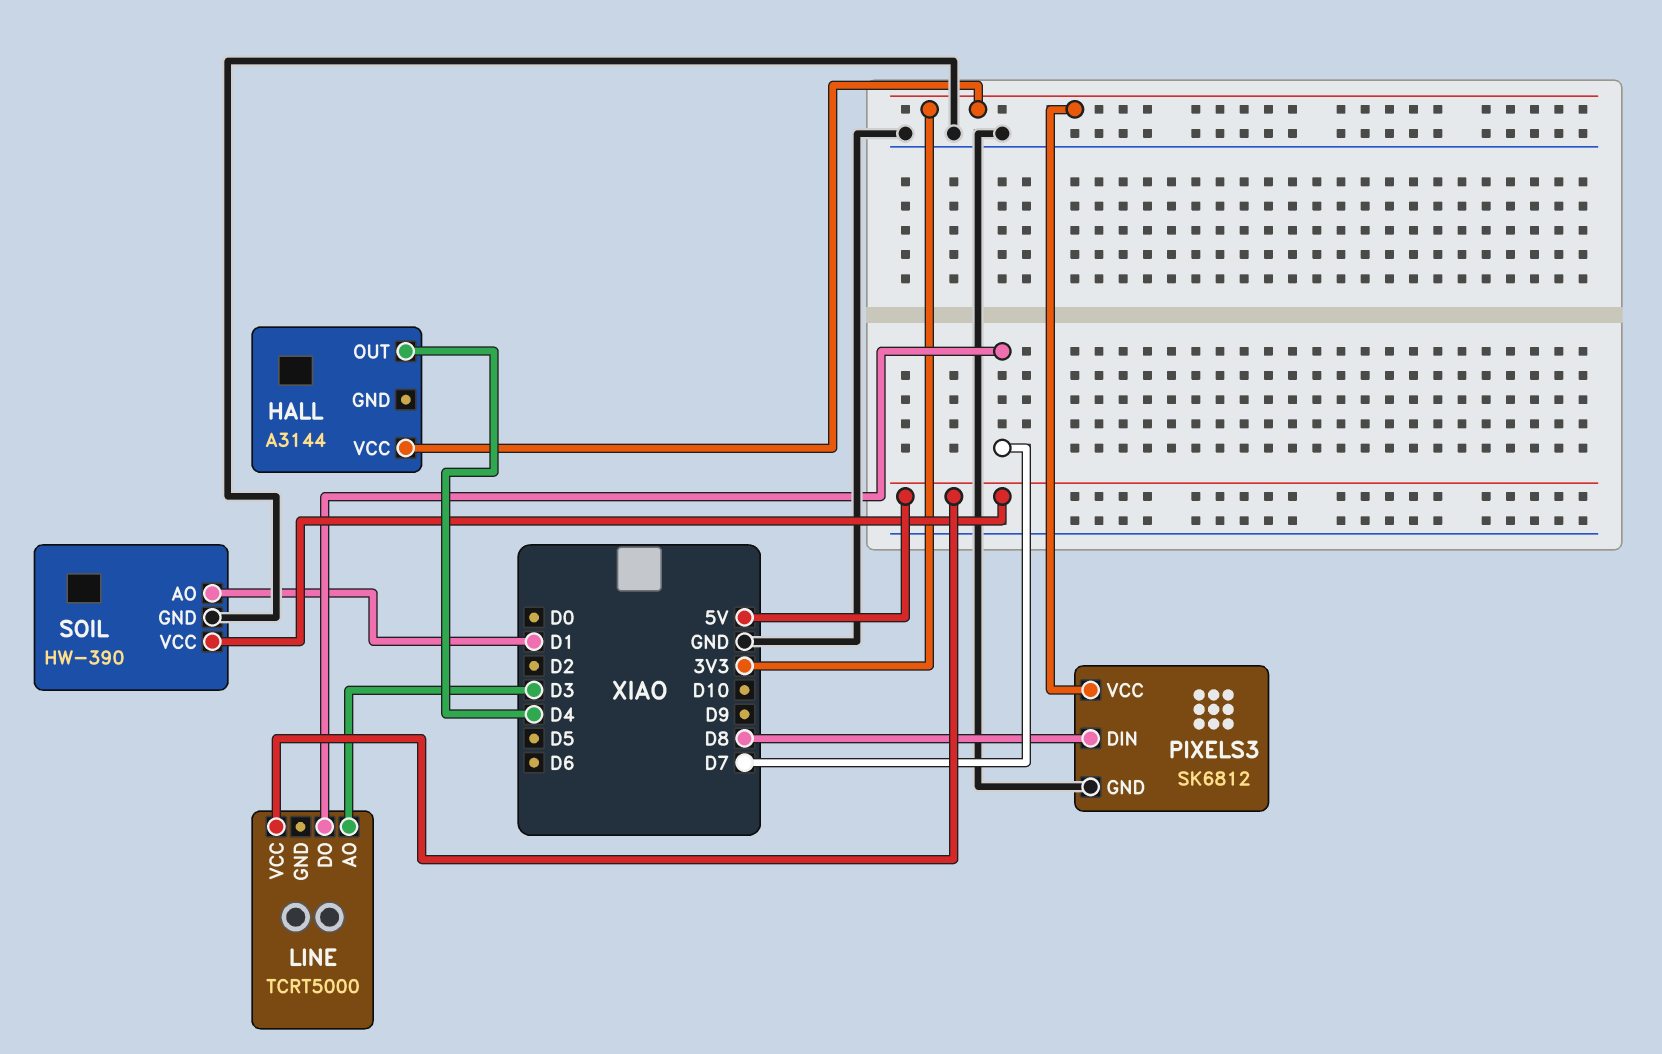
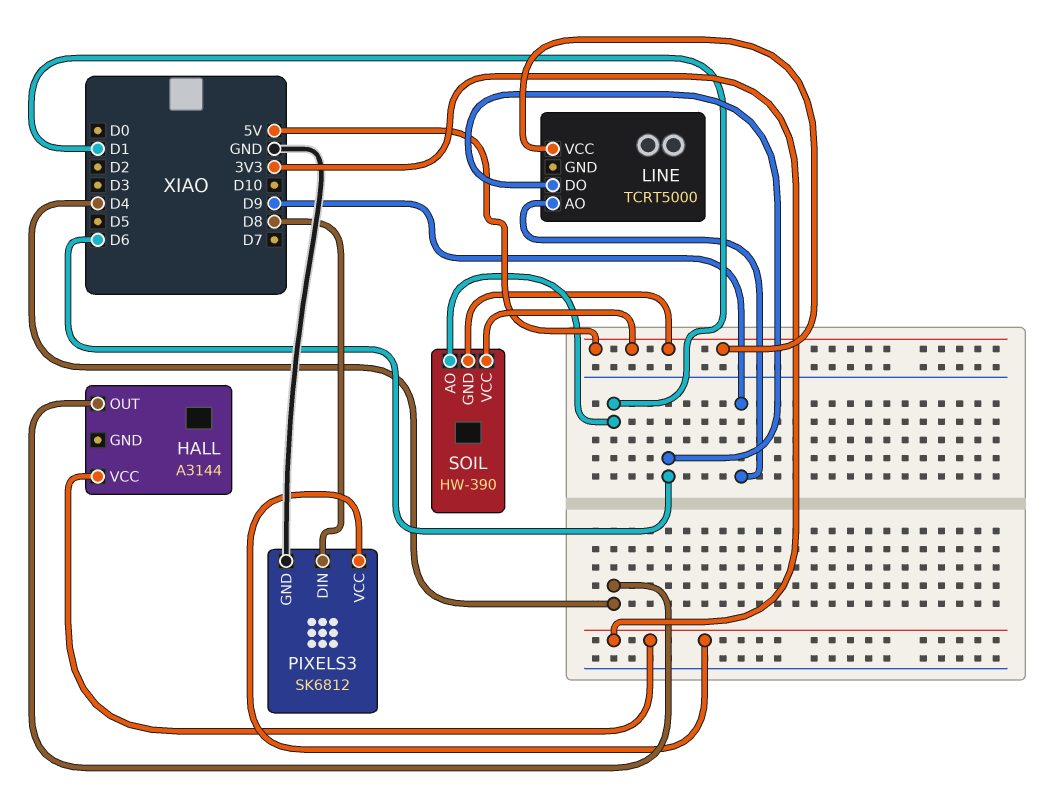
LINE pin AO: D3 -> D9
LINE pin DO: D7 -> D6
SOIL pin GND: GND -> 5V

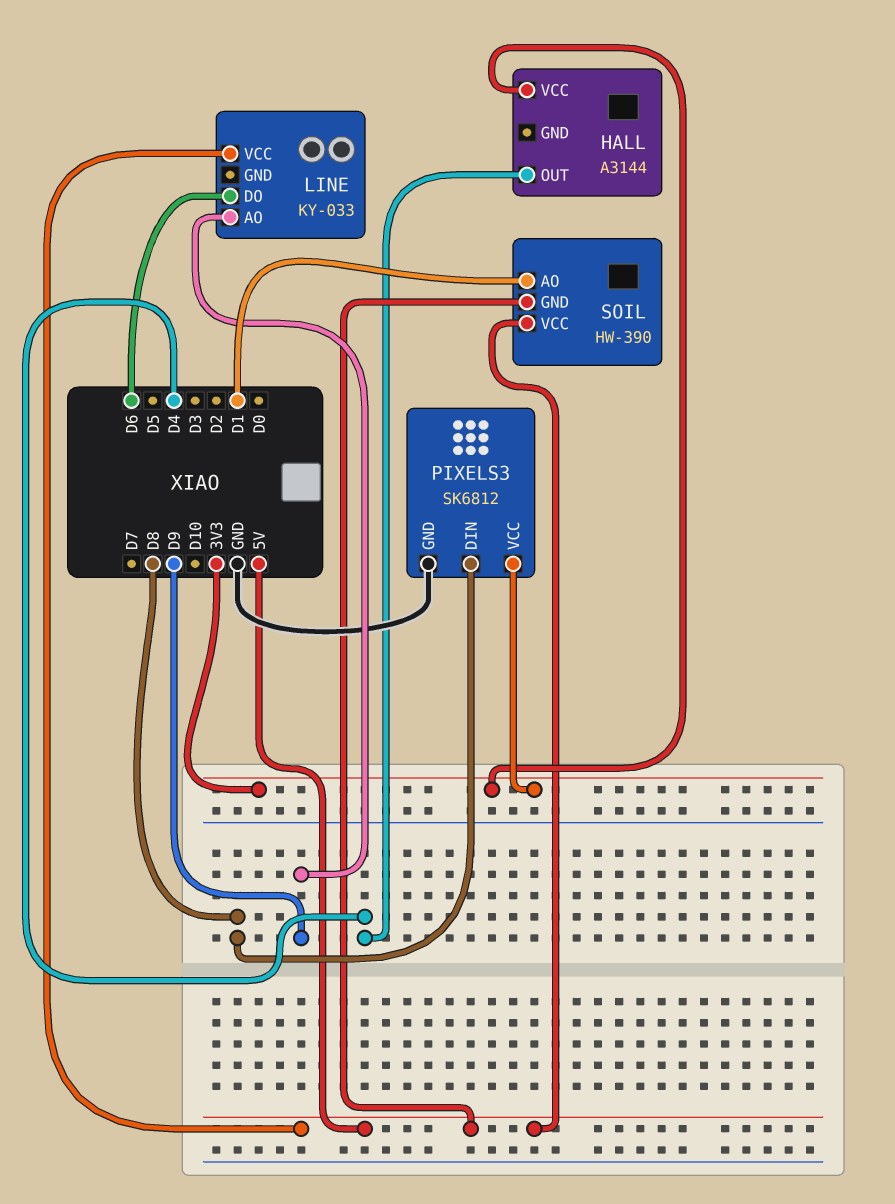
LINE: TCRT5000 -> KY-033

